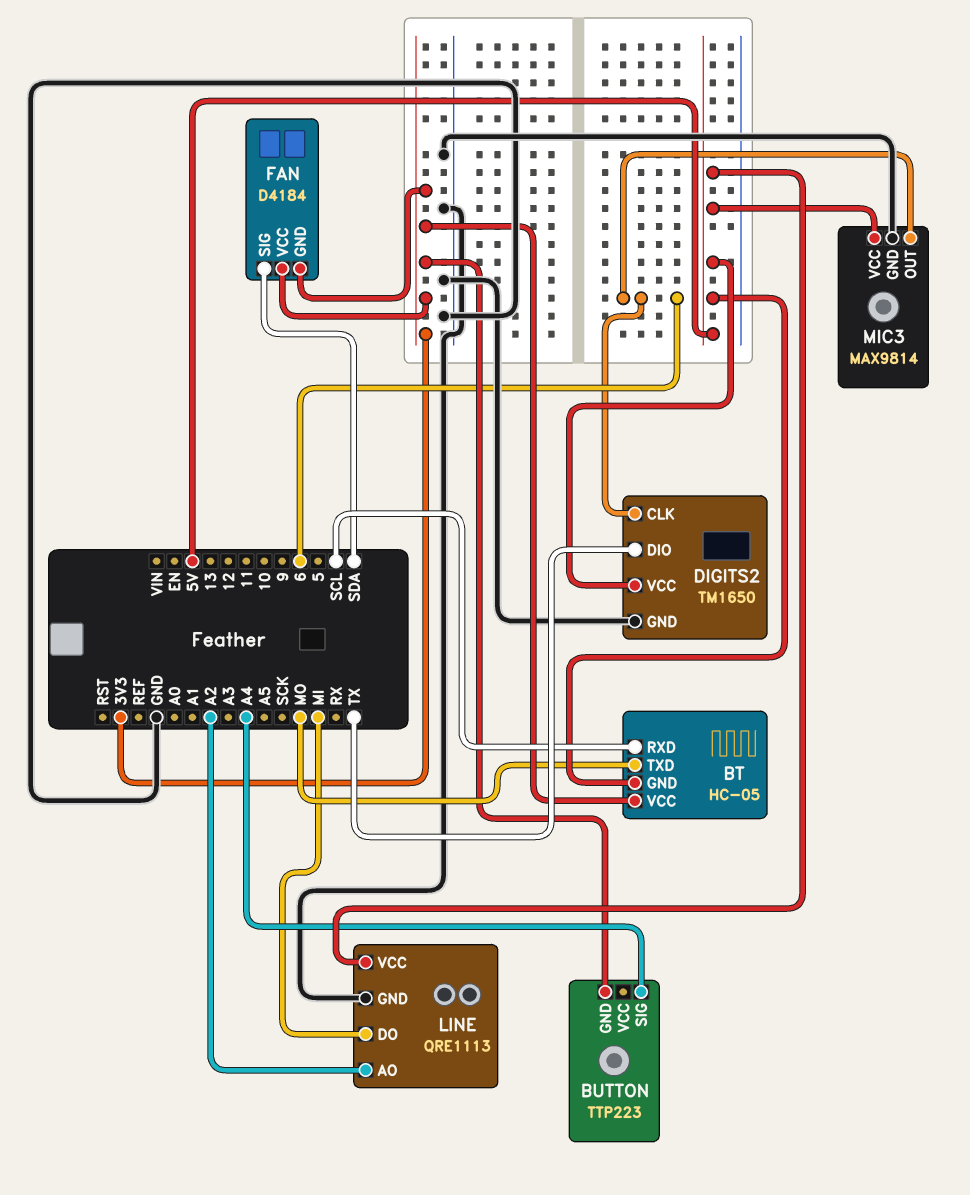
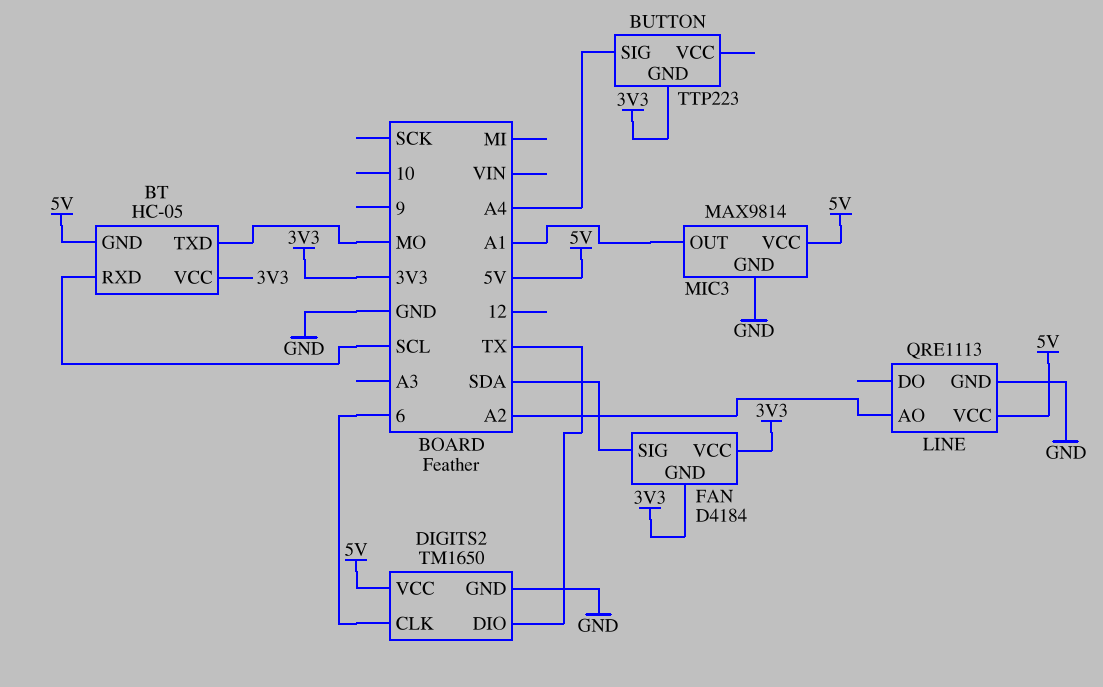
LINE pin DO: MI -> none
MIC3 pin OUT: 6 -> A1

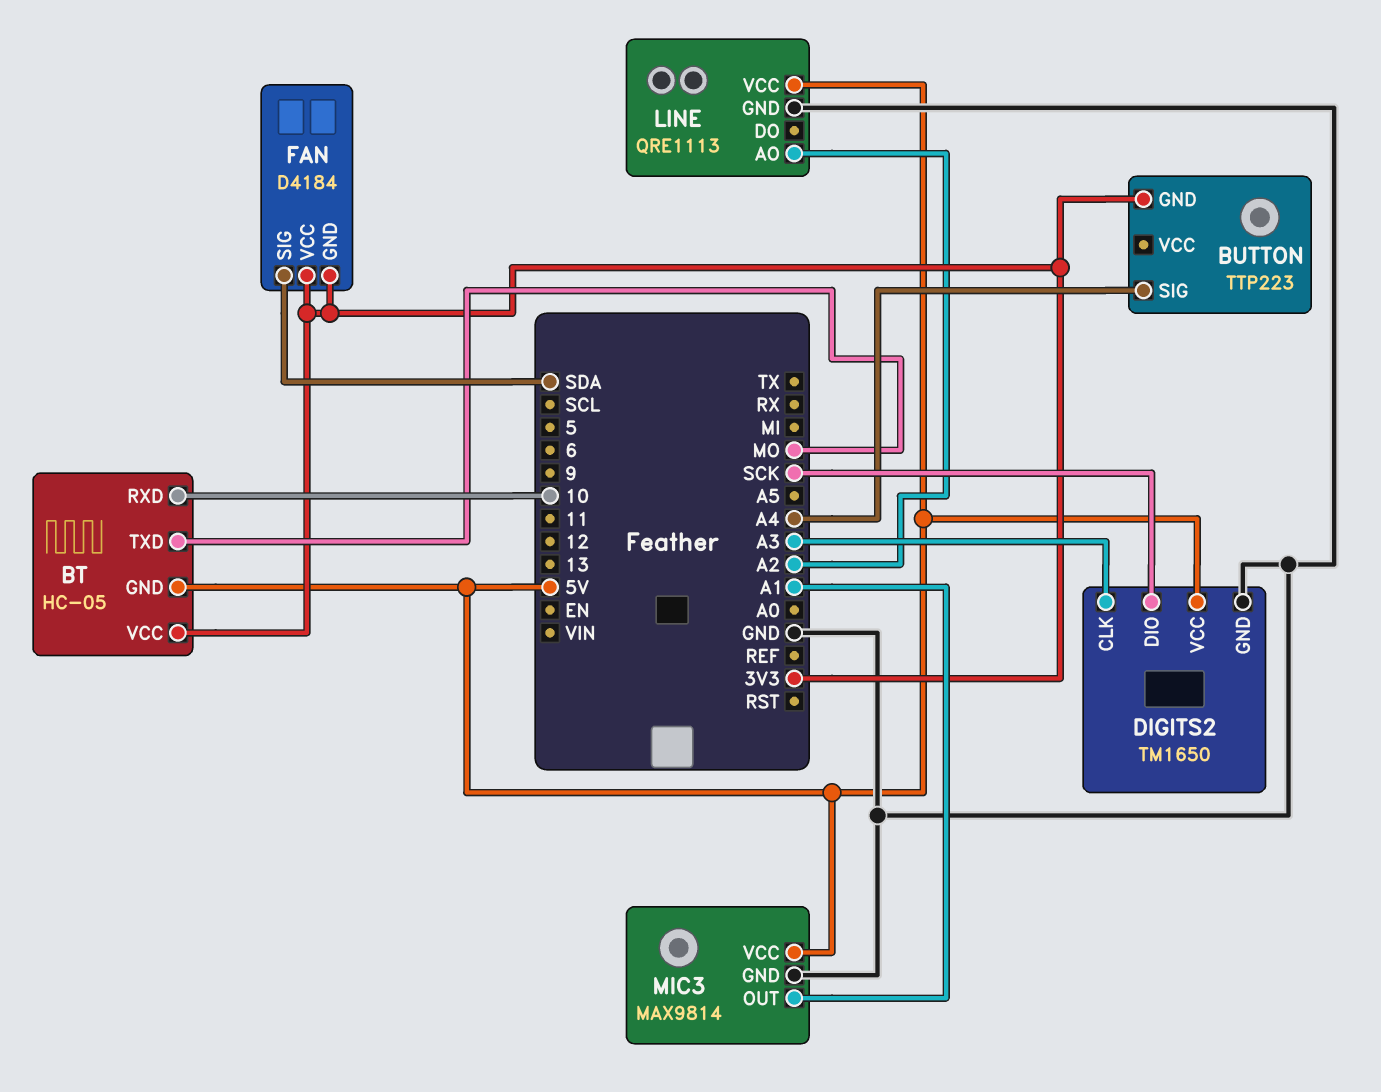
BT pin RXD: SCL -> 10
DIGITS2 pin CLK: 6 -> A3
DIGITS2 pin DIO: TX -> SCK

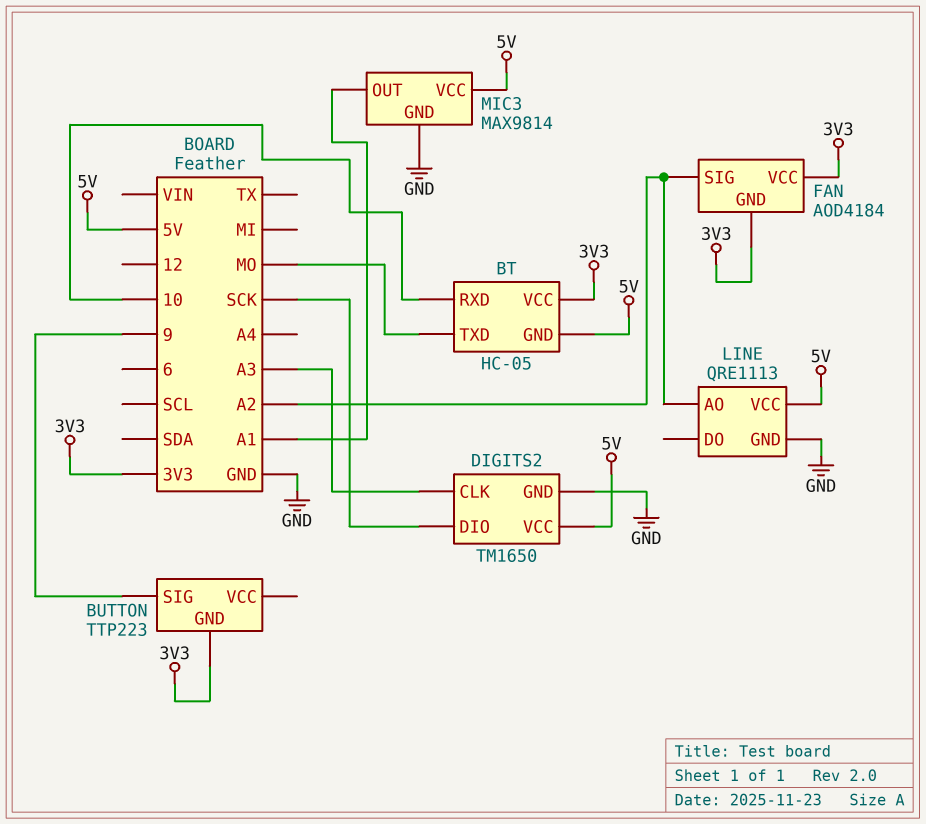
BUTTON pin SIG: A4 -> 9
FAN: D4184 -> AOD4184
FAN pin SIG: SDA -> A2

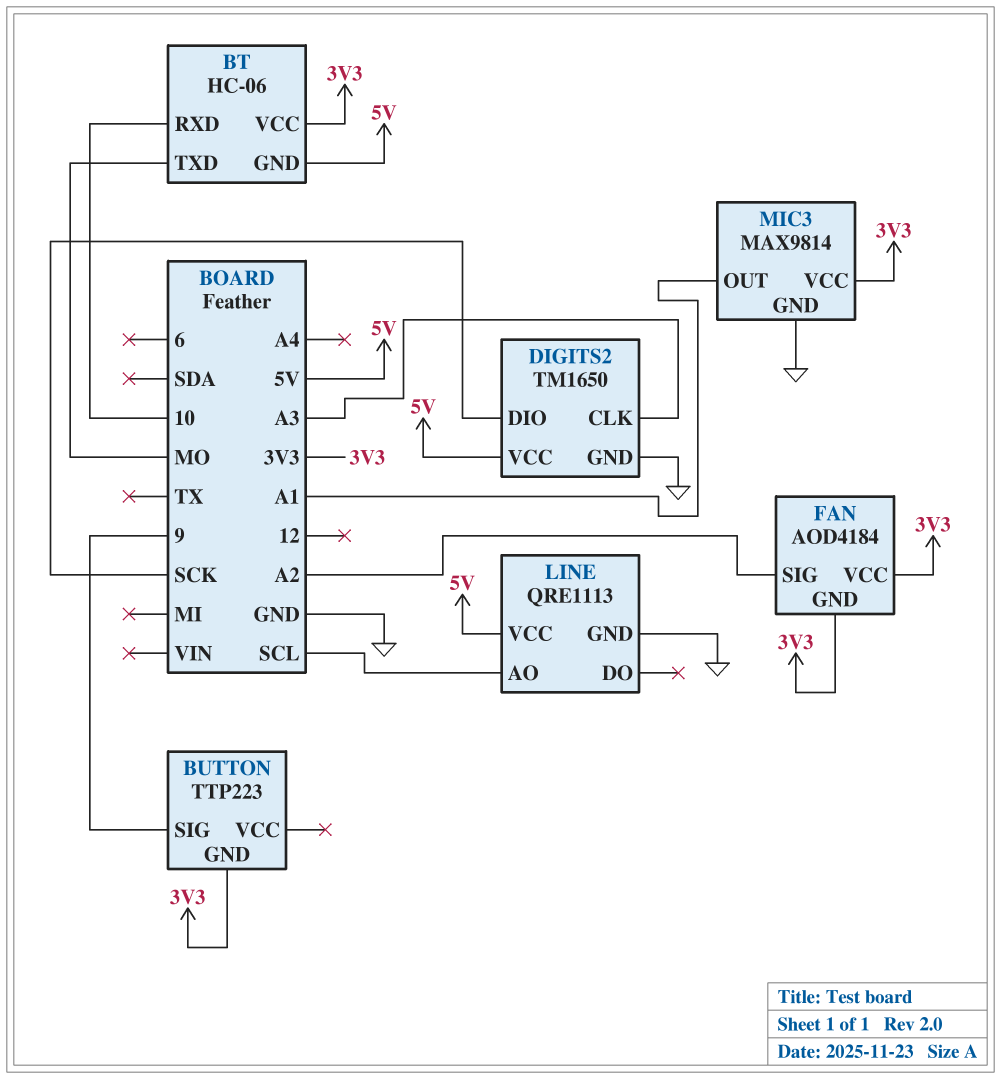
BT: HC-05 -> HC-06
LINE pin AO: A2 -> SCL
MIC3 pin VCC: 5V -> 3V3

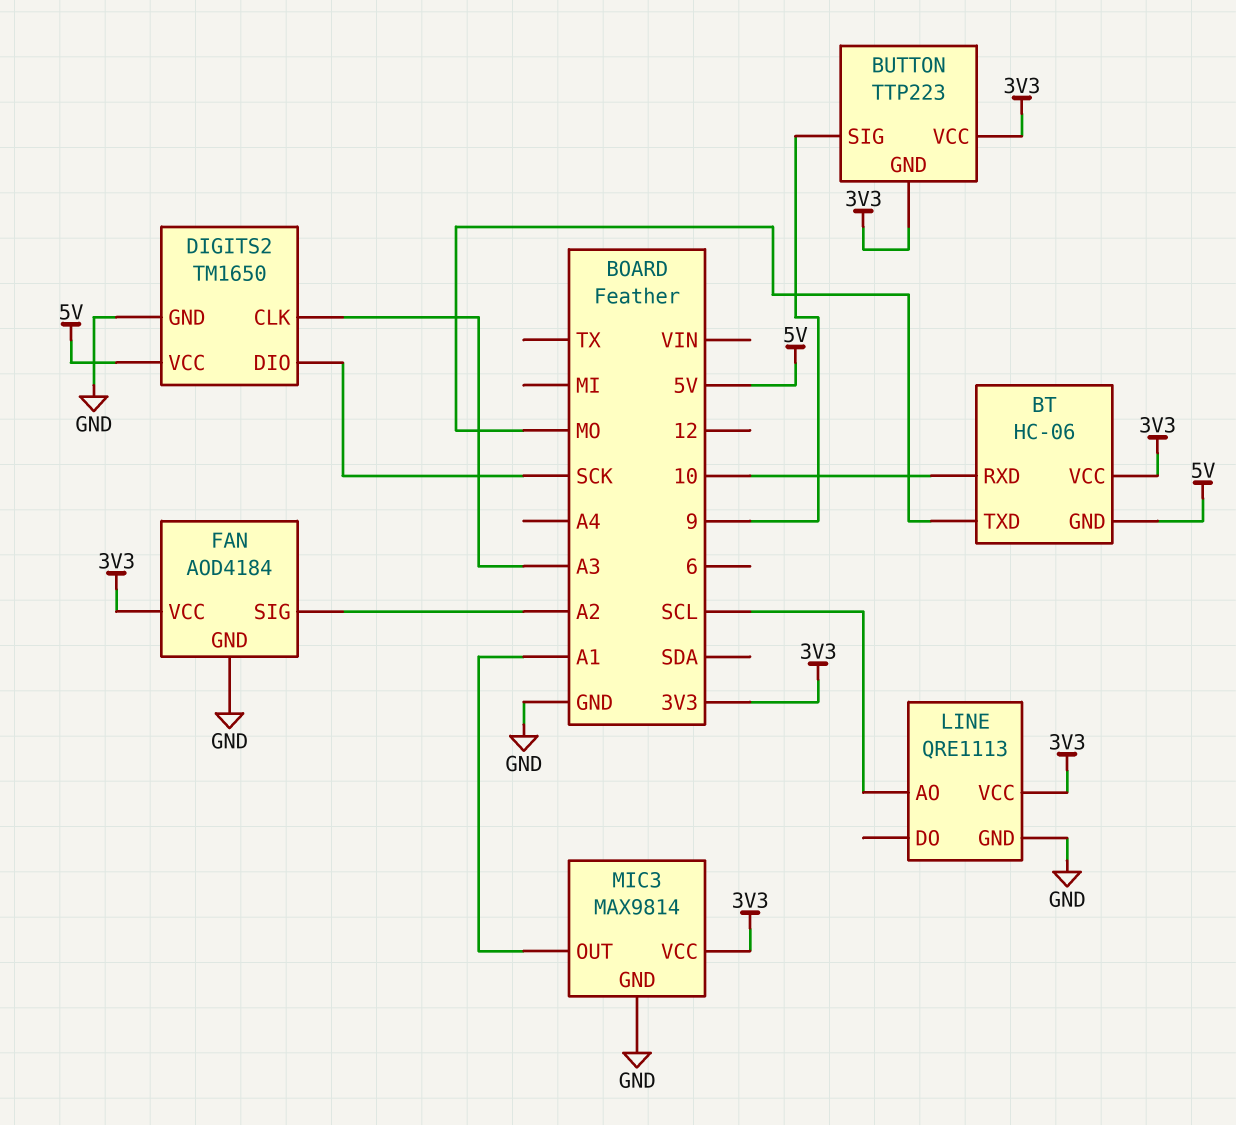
BUTTON pin VCC: none -> 3V3
FAN pin GND: 3V3 -> GND
LINE pin VCC: 5V -> 3V3

